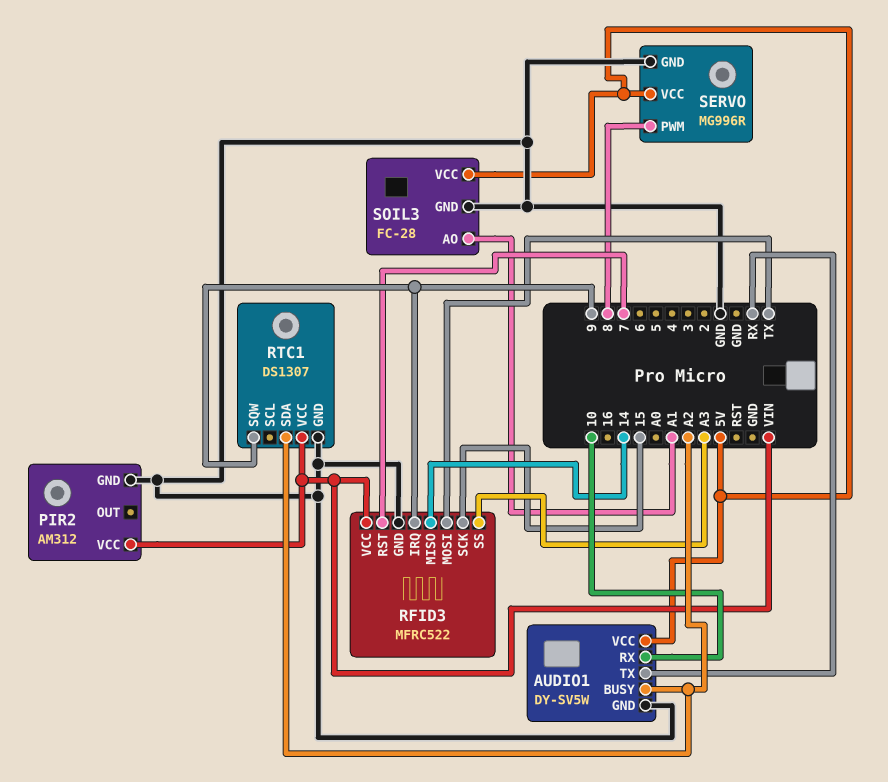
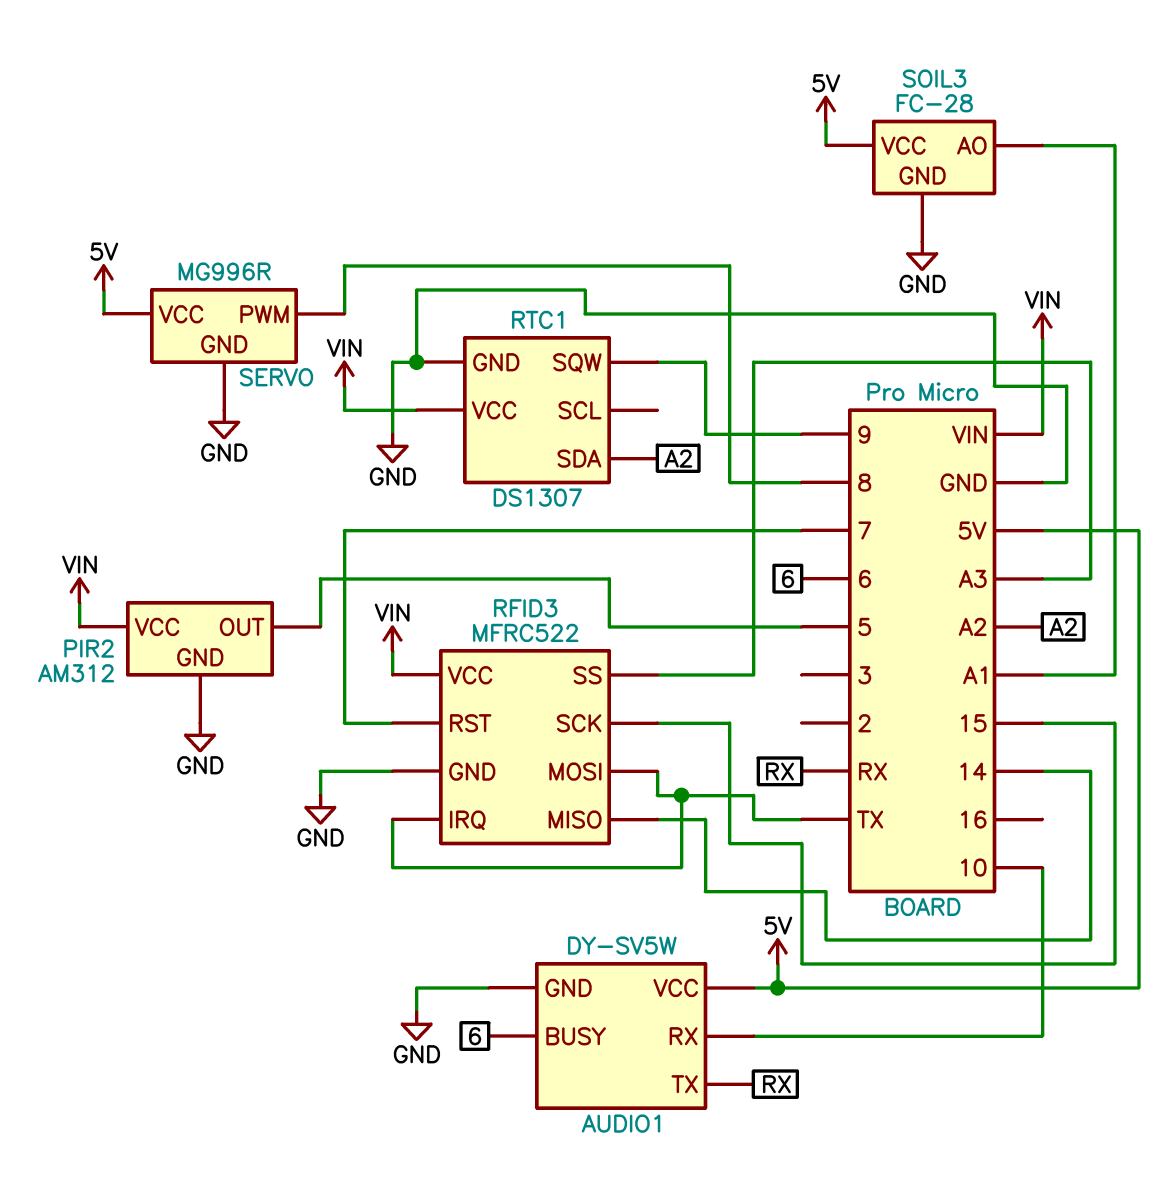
AUDIO1 pin BUSY: A2 -> 6
PIR2 pin OUT: none -> 5
RFID3 pin IRQ: 9 -> TX

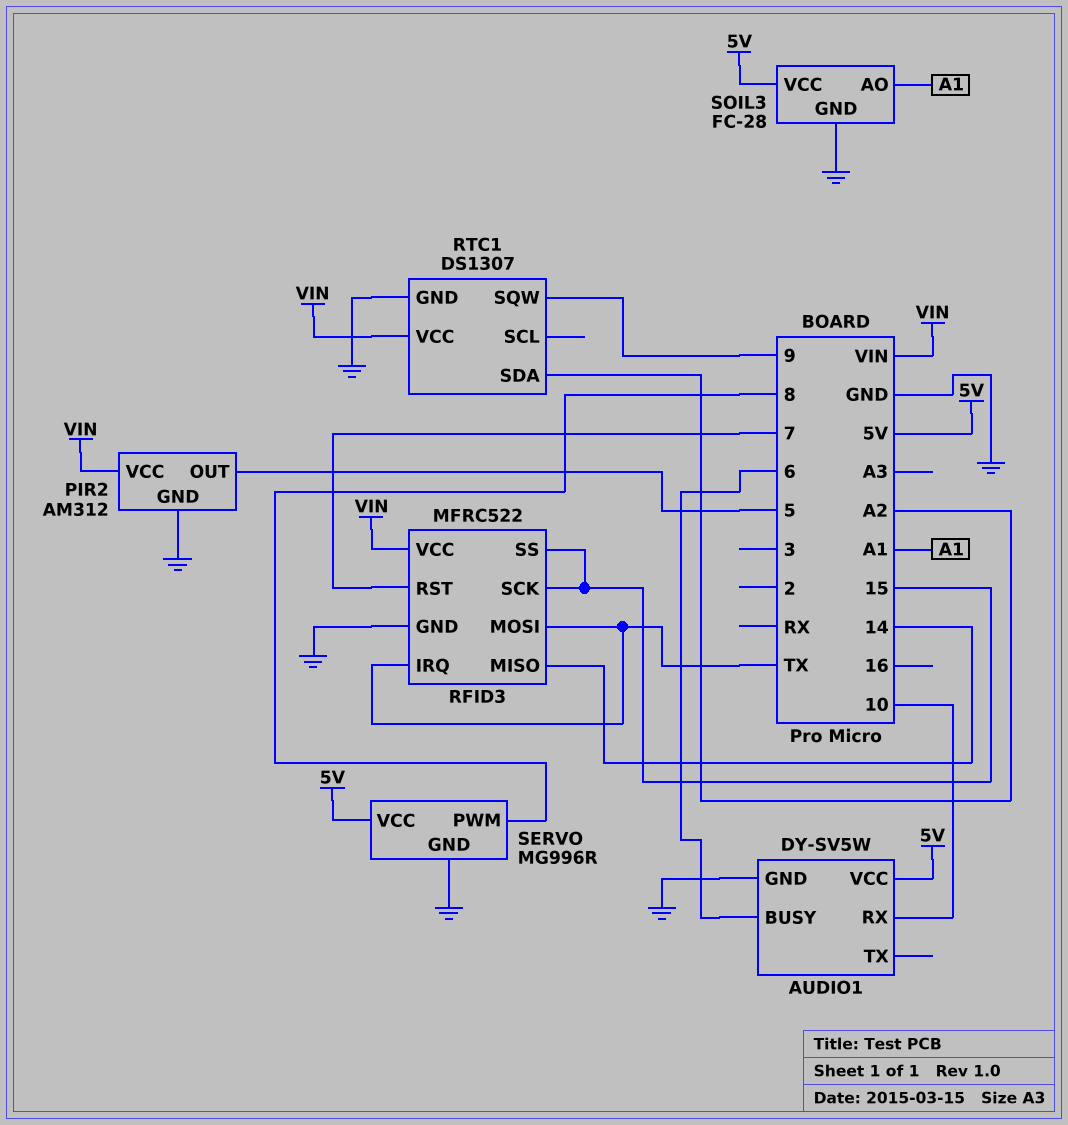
AUDIO1 pin TX: RX -> none
RFID3 pin SS: A3 -> 15

